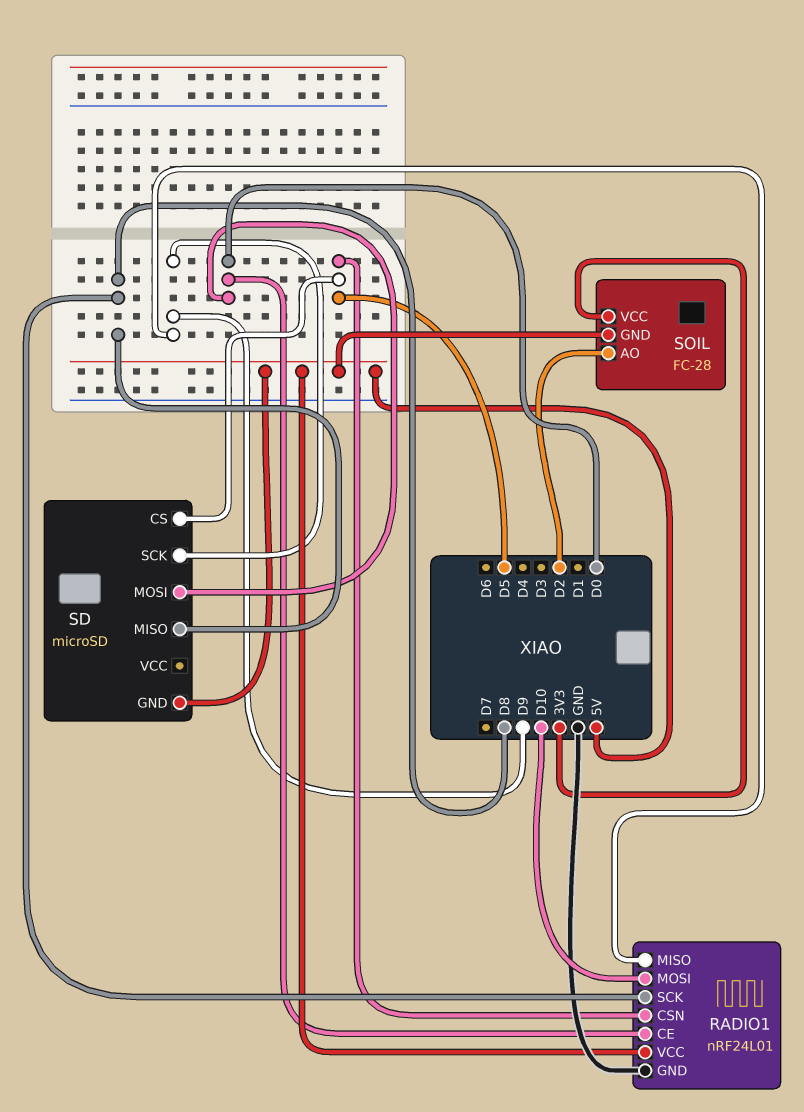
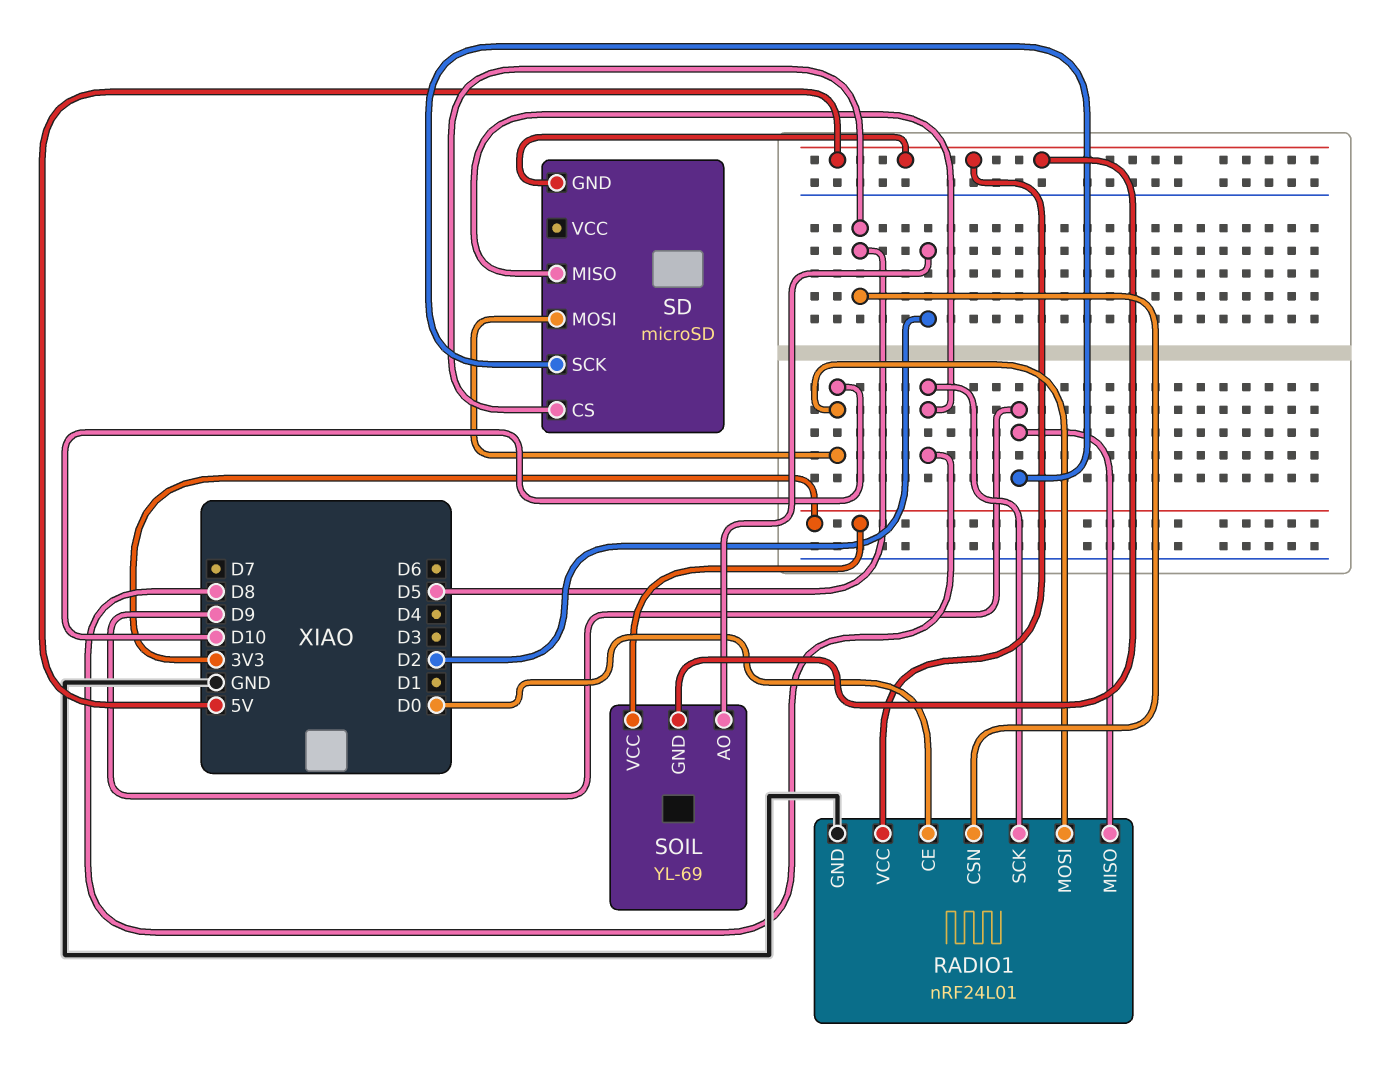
SD pin MOSI: D0 -> D10
SOIL: FC-28 -> YL-69

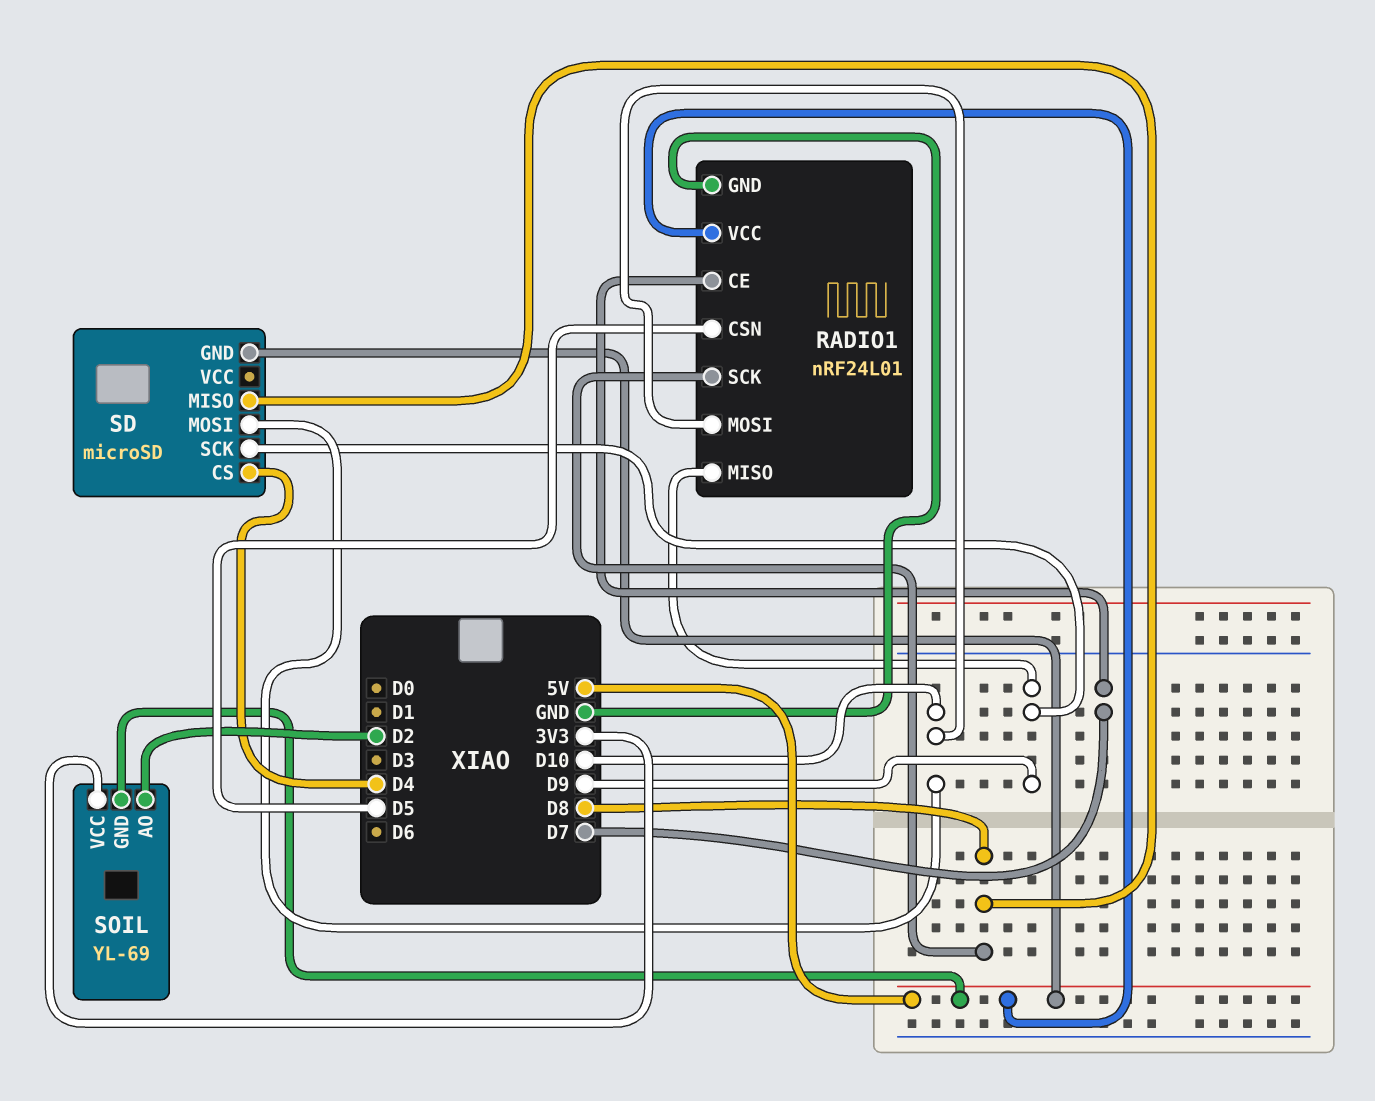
RADIO1 pin CE: D0 -> D7
SD pin CS: D5 -> D4

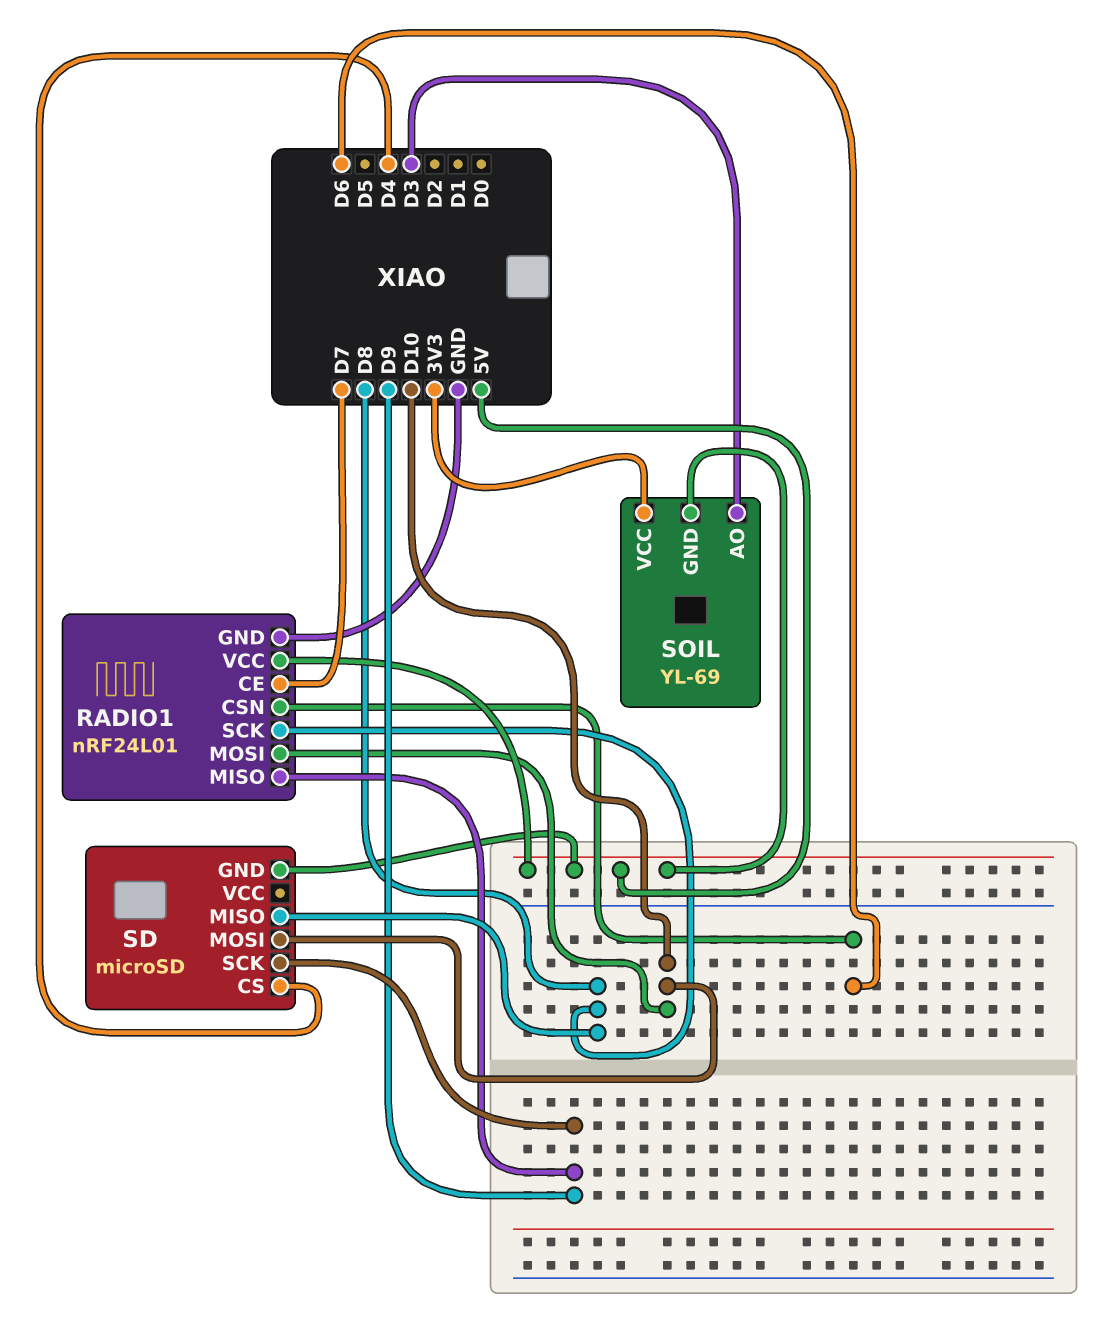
RADIO1 pin CSN: D5 -> D6
SOIL pin AO: D2 -> D3

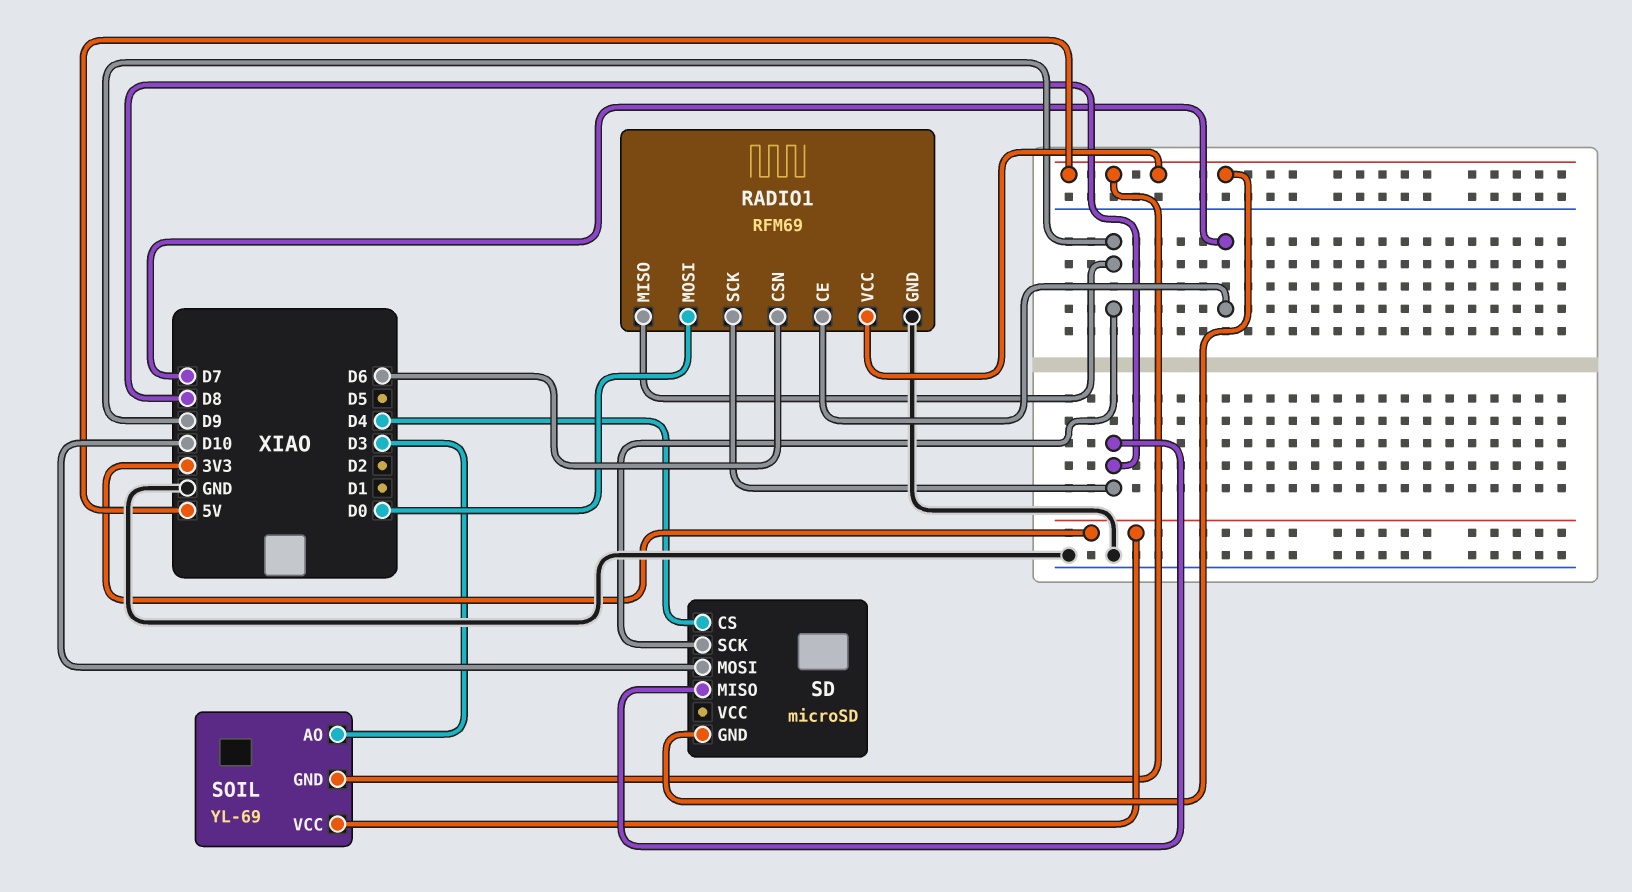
RADIO1: nRF24L01 -> RFM69
RADIO1 pin MOSI: D10 -> D0

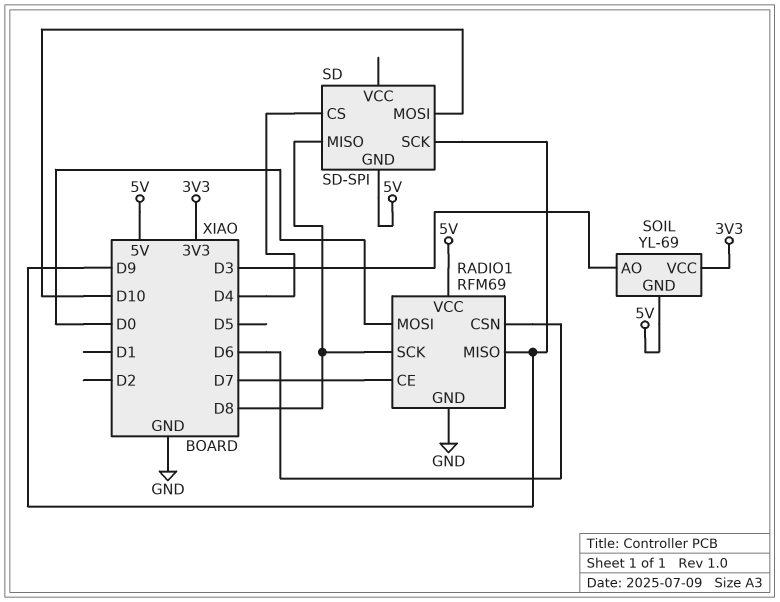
SD: microSD -> SD-SPI

